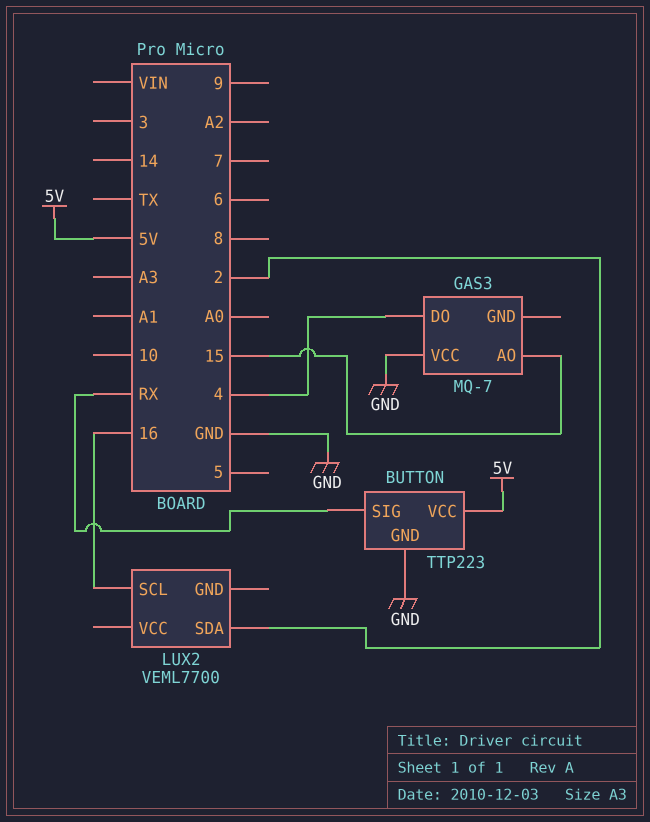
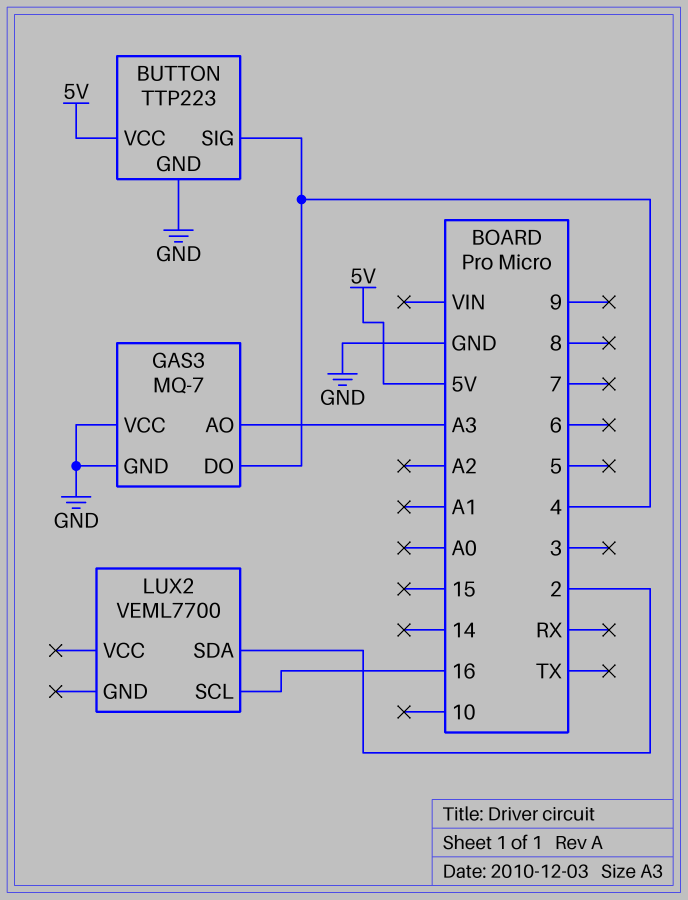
BUTTON pin SIG: RX -> 4
GAS3 pin AO: 15 -> A3
GAS3 pin GND: none -> GND

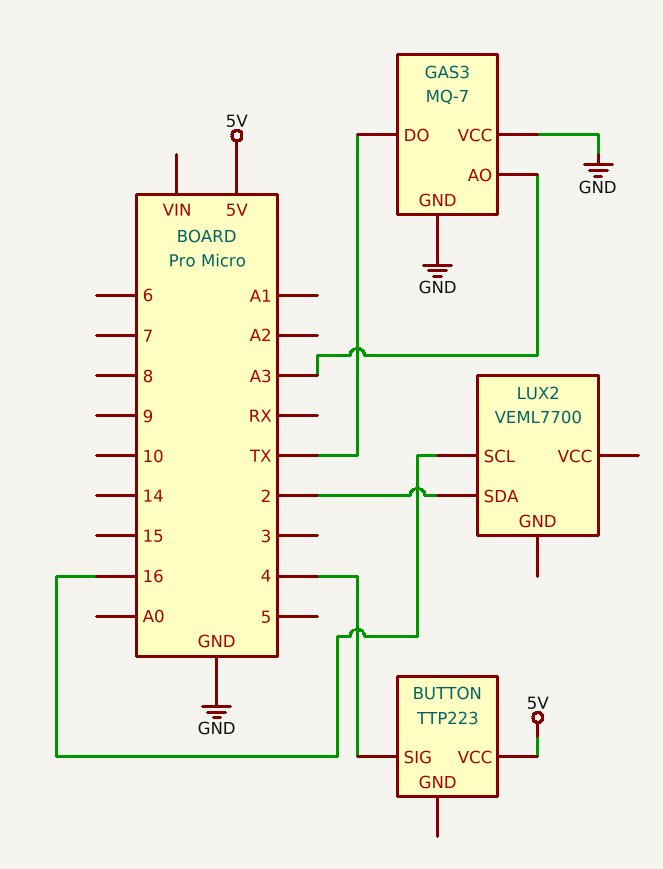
BUTTON pin GND: GND -> none
GAS3 pin DO: 4 -> TX

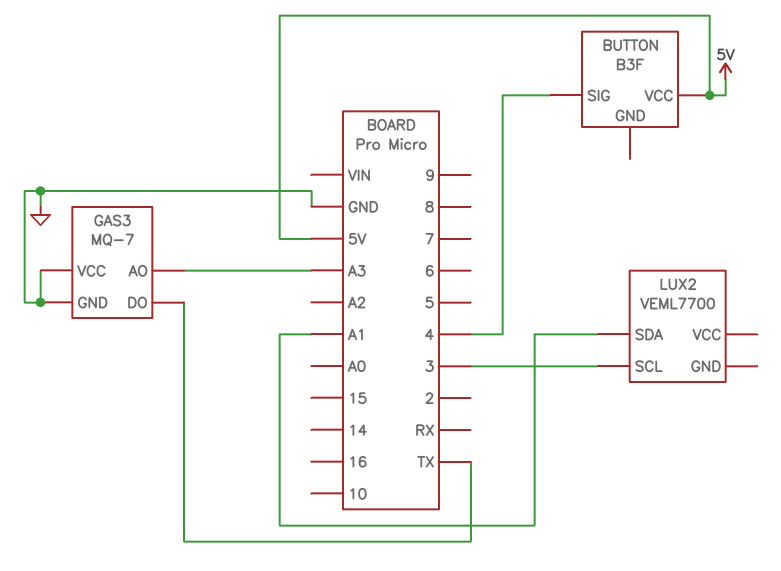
BUTTON: TTP223 -> B3F
LUX2 pin SCL: 16 -> 3
LUX2 pin SDA: 2 -> A1

